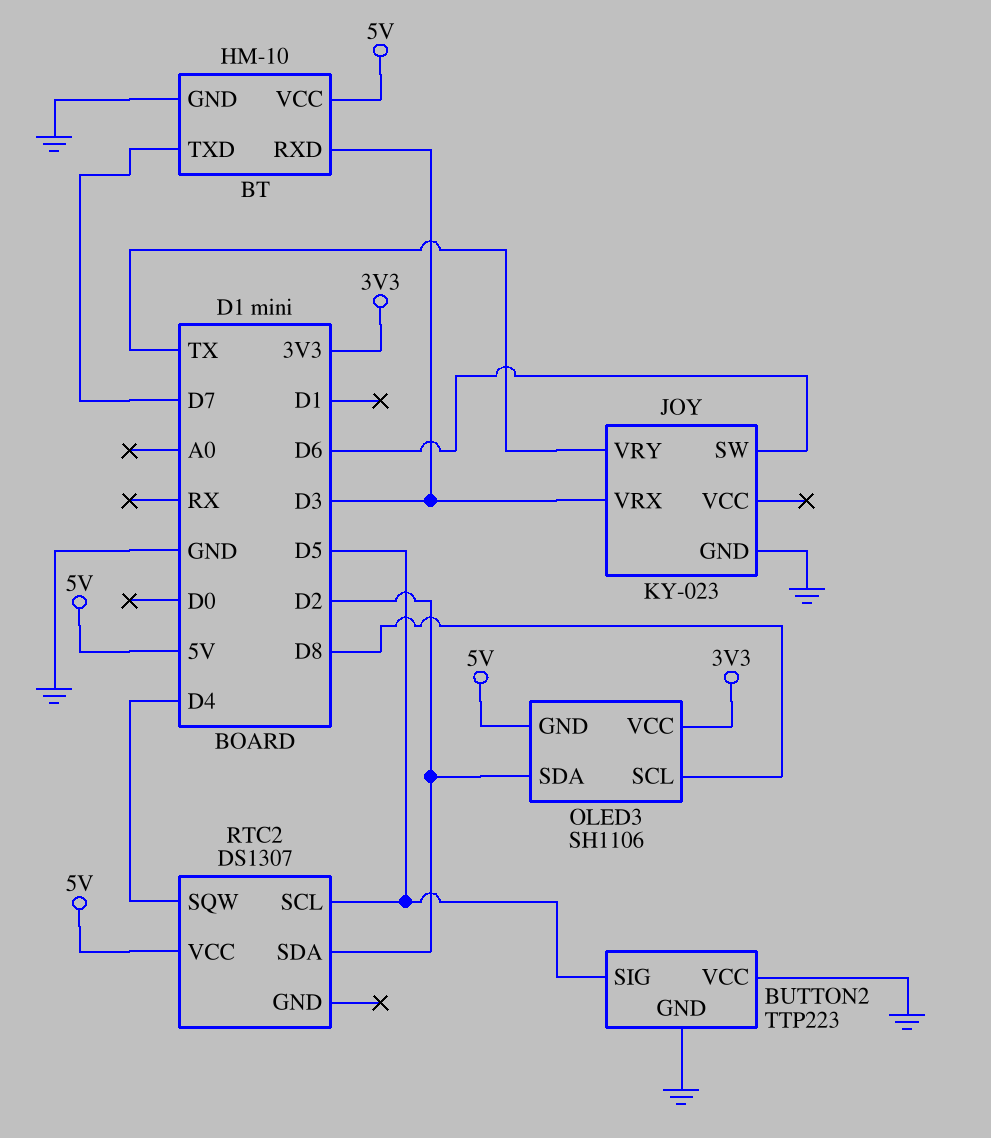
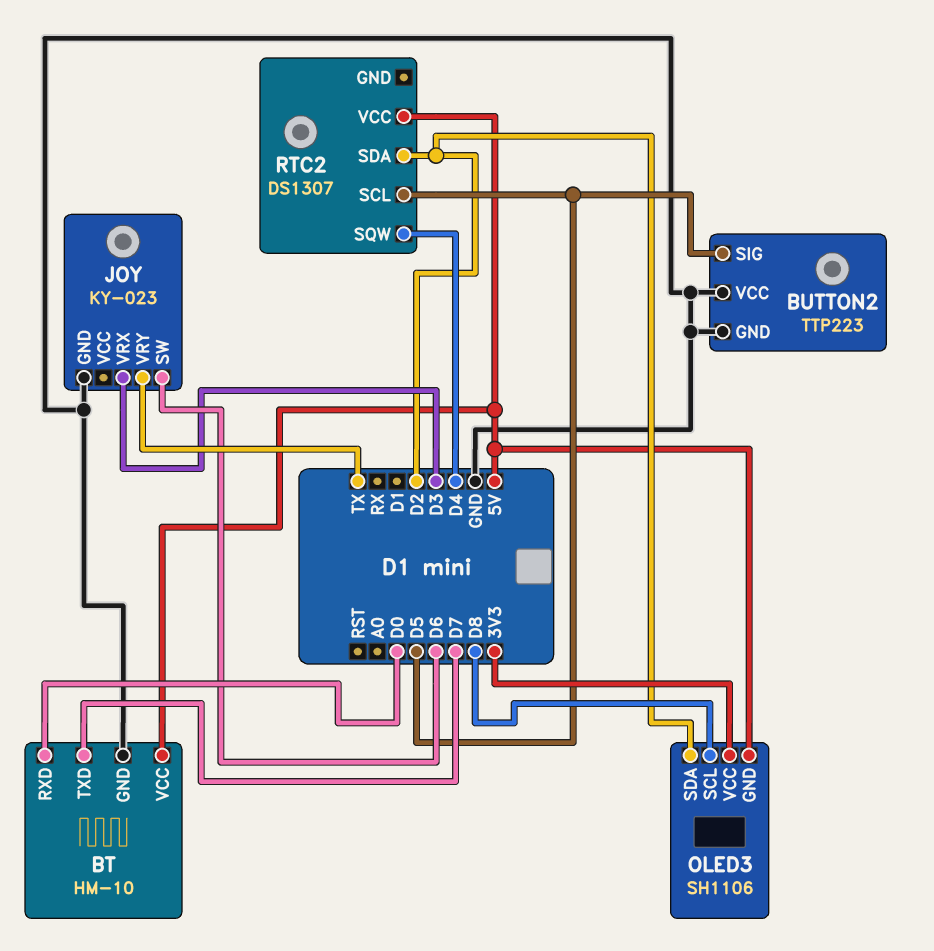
BT pin RXD: D3 -> D0

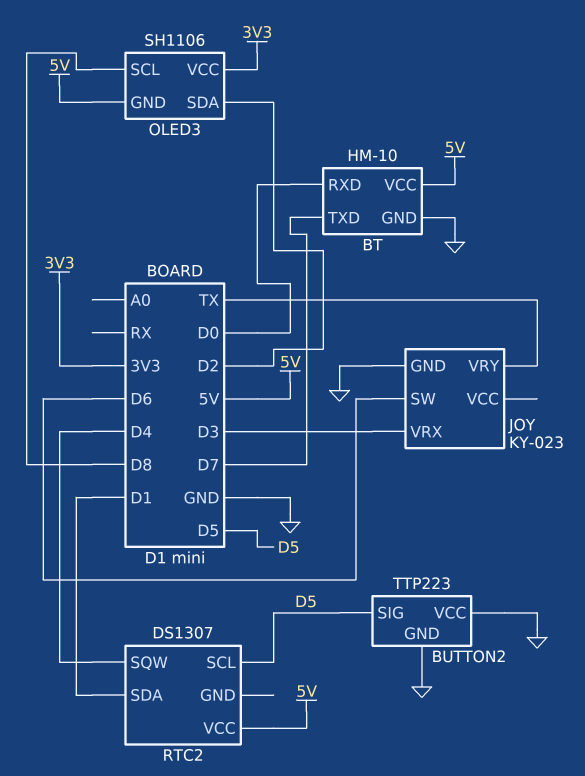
RTC2 pin SDA: D2 -> D1

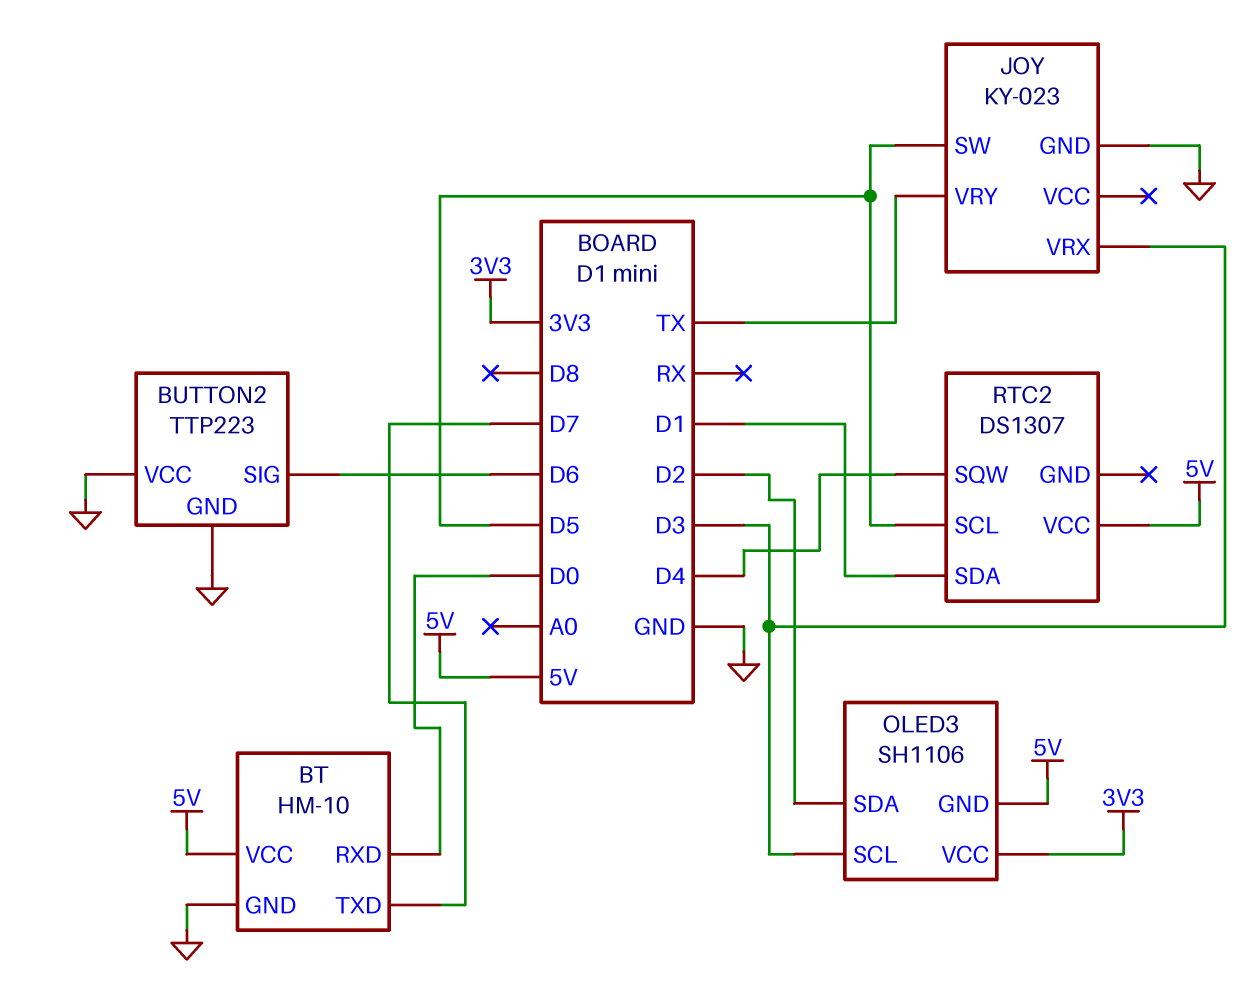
BUTTON2 pin SIG: D5 -> D6
JOY pin SW: D6 -> D5
OLED3 pin SCL: D8 -> D3

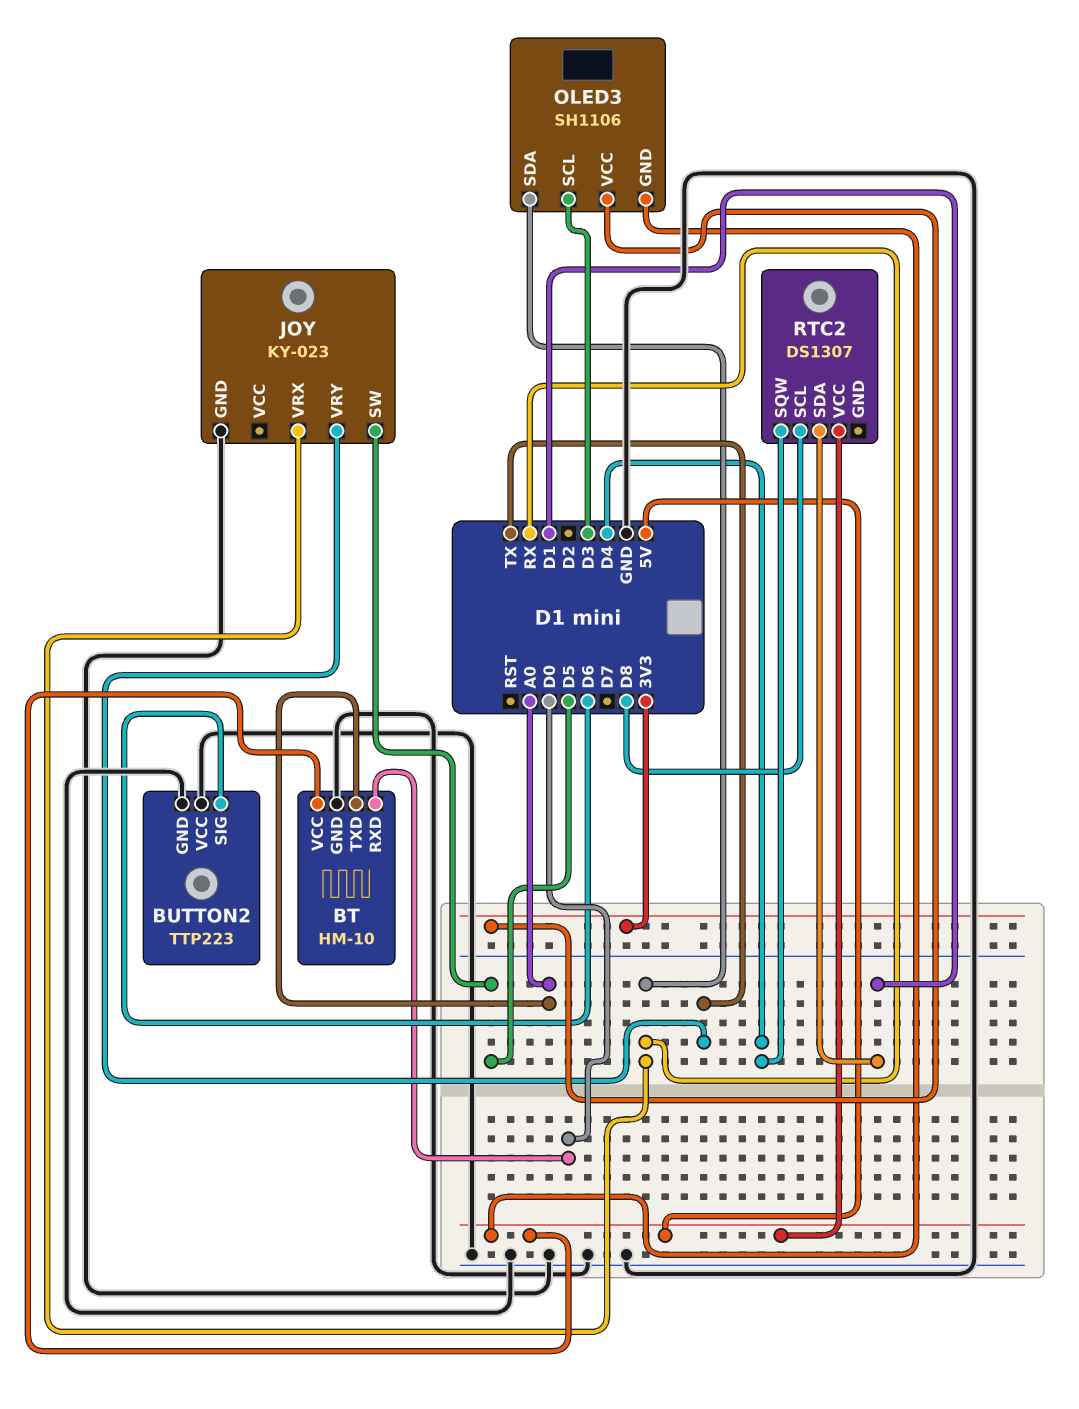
BT pin TXD: D7 -> A0
JOY pin VRX: D3 -> RX
OLED3 pin SDA: D2 -> RX
RTC2 pin SCL: D5 -> D8

